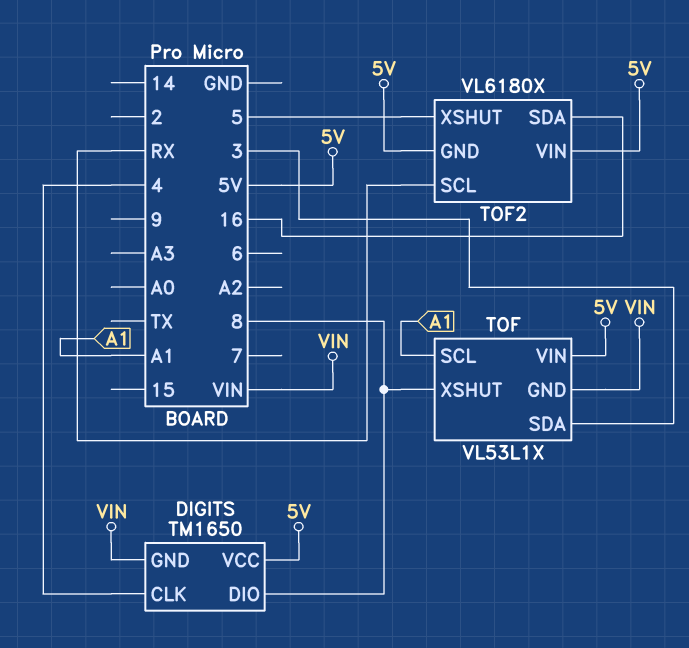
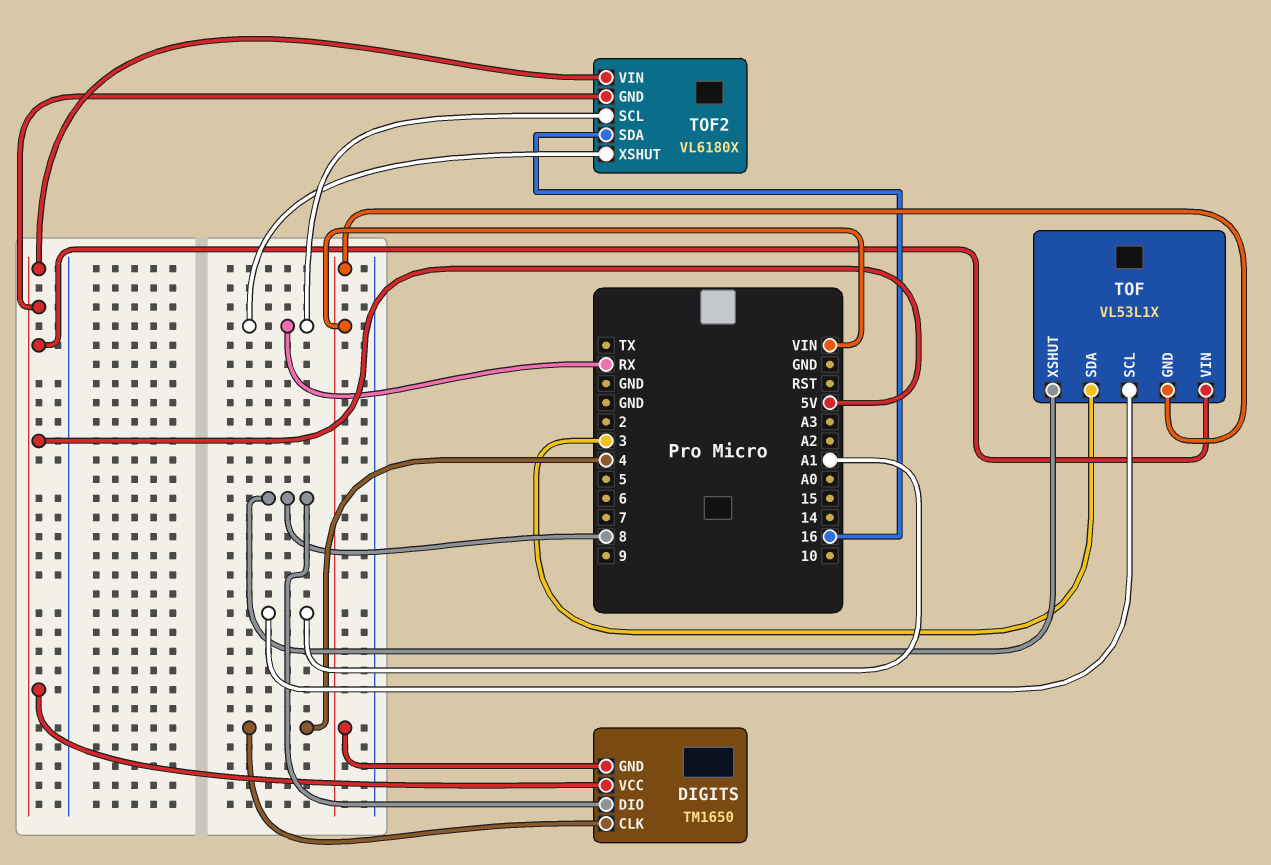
TOF2 pin XSHUT: 5 -> RX

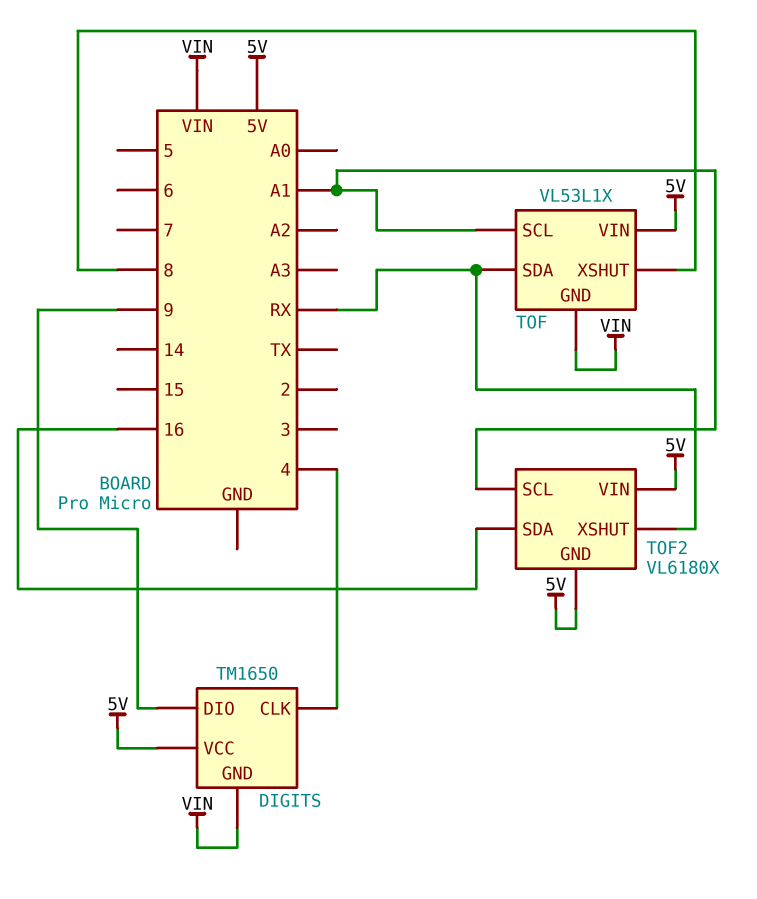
DIGITS pin DIO: 8 -> 9
TOF pin SDA: 3 -> RX
TOF2 pin SCL: RX -> A1

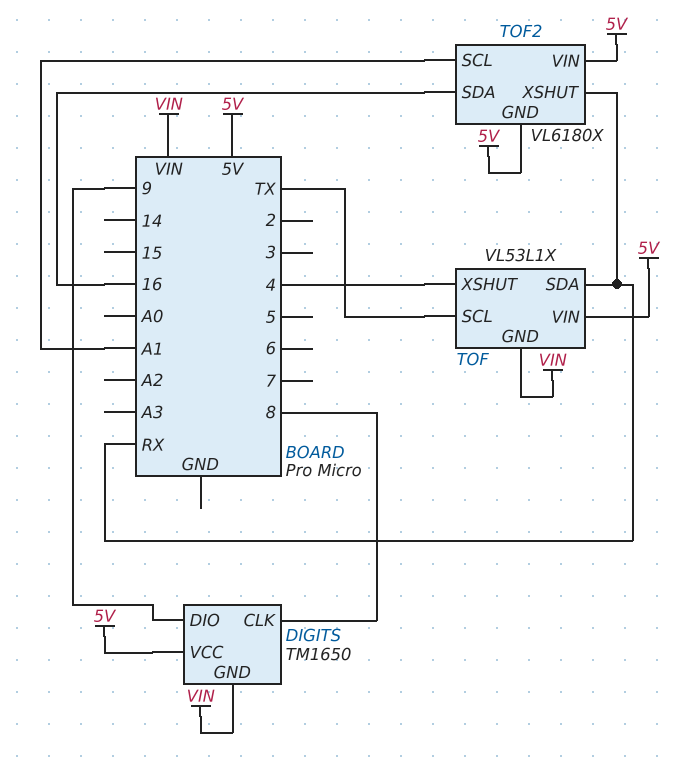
DIGITS pin CLK: 4 -> 8
TOF pin SCL: A1 -> TX
TOF pin XSHUT: 8 -> 4

